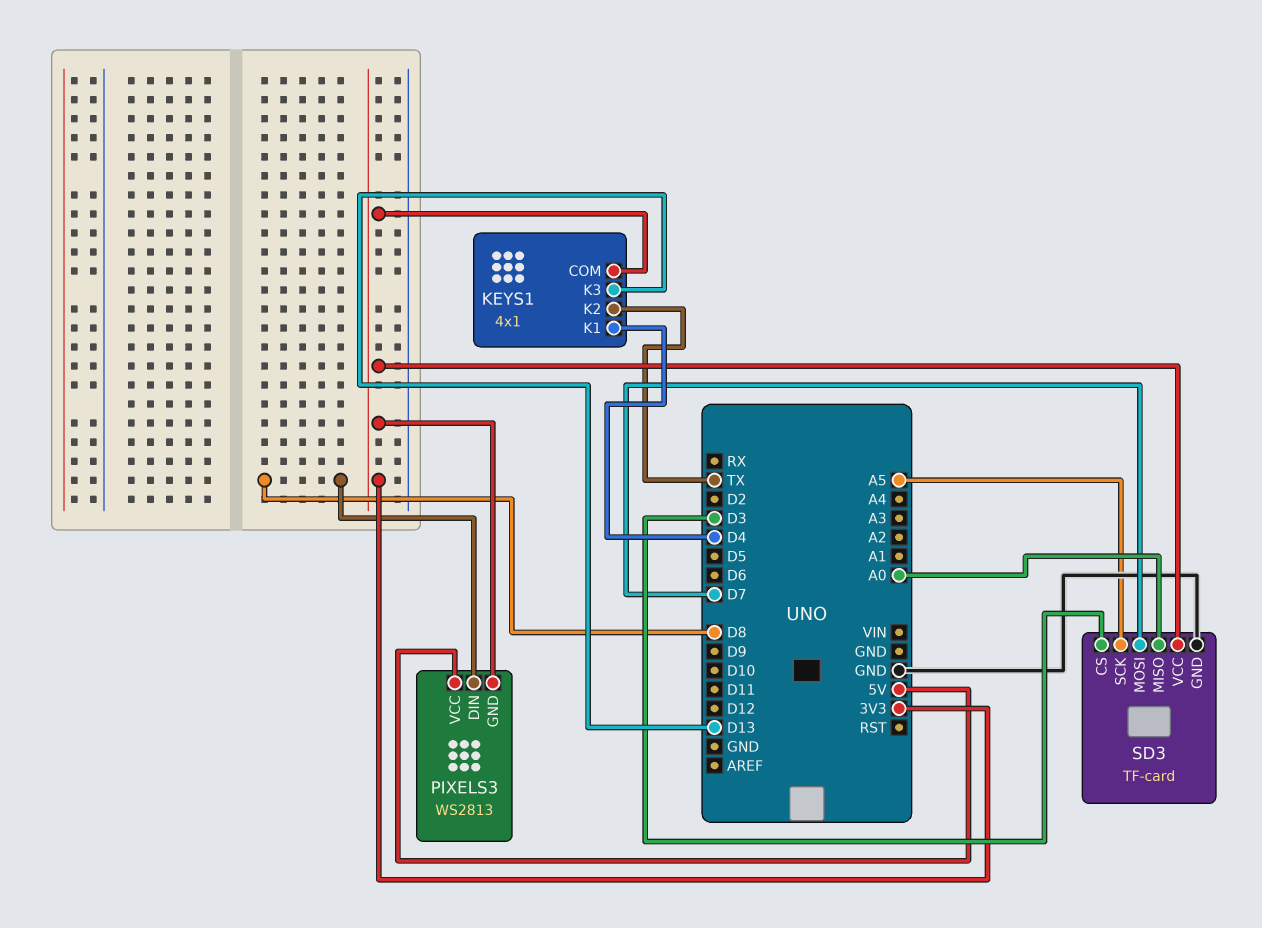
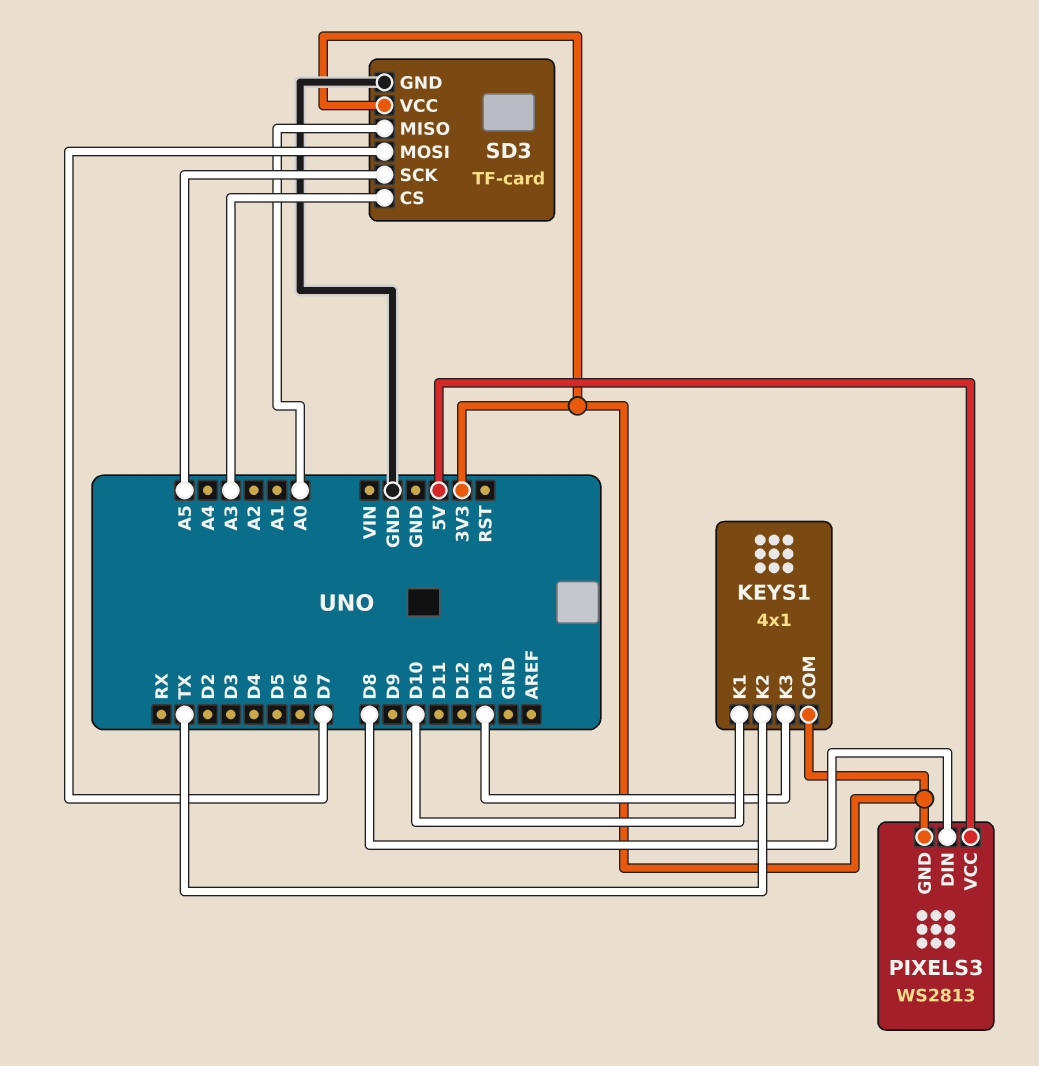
KEYS1 pin K1: D4 -> D10
SD3 pin CS: D3 -> A3

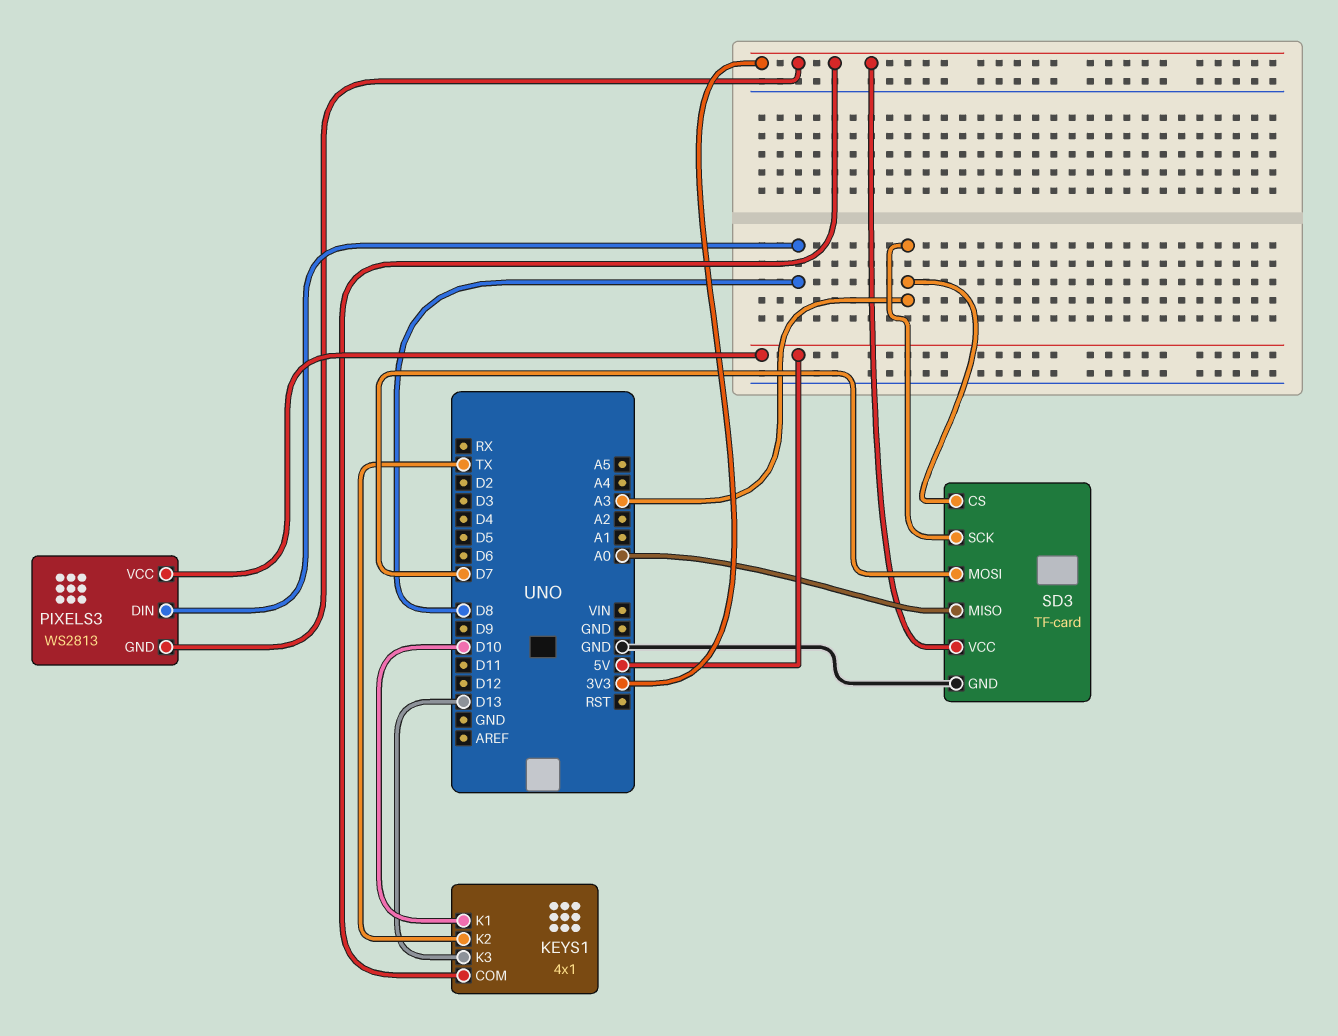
SD3 pin SCK: A5 -> A3

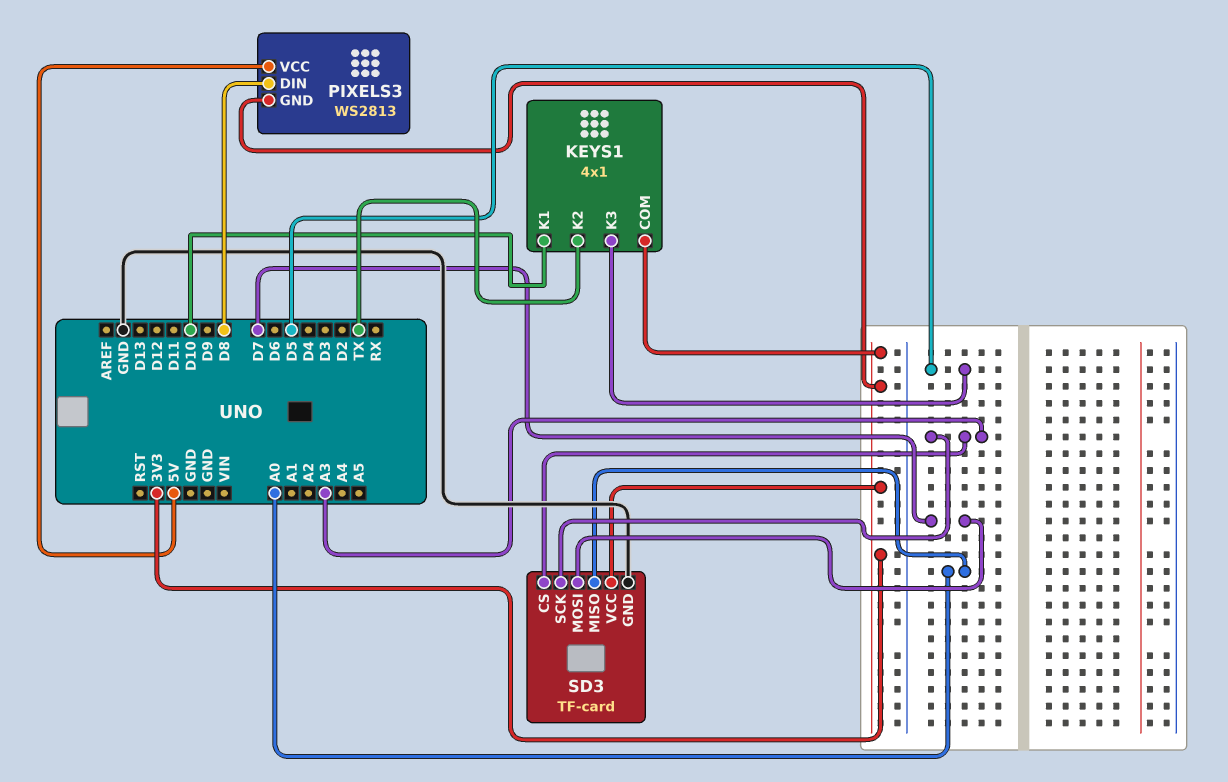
KEYS1 pin K3: D13 -> D5

